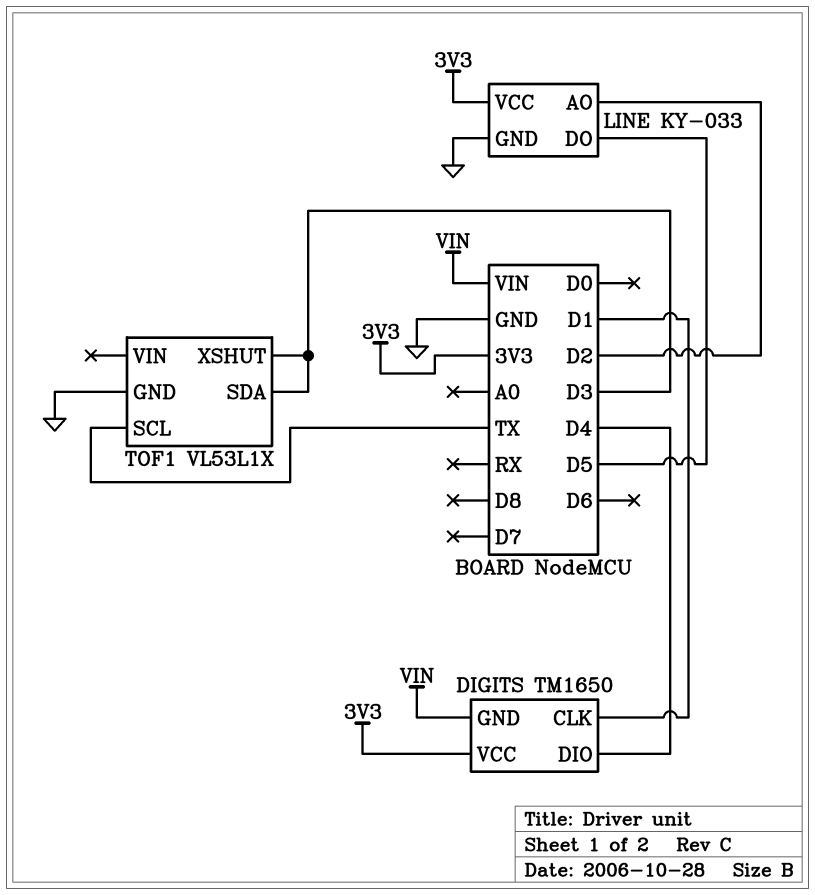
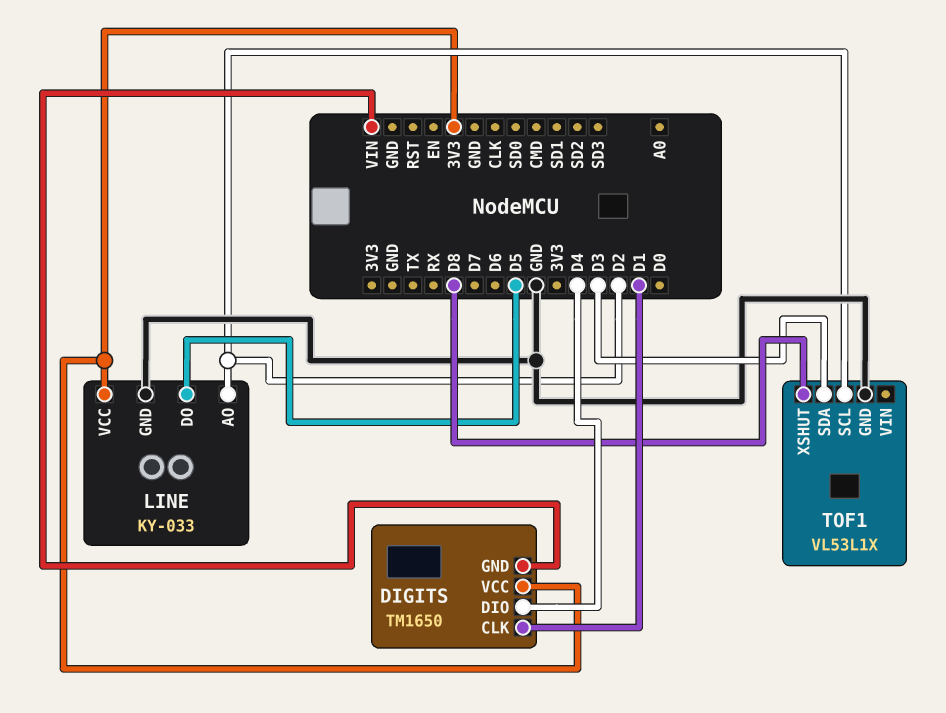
TOF1 pin SCL: TX -> D2
TOF1 pin XSHUT: D3 -> D8

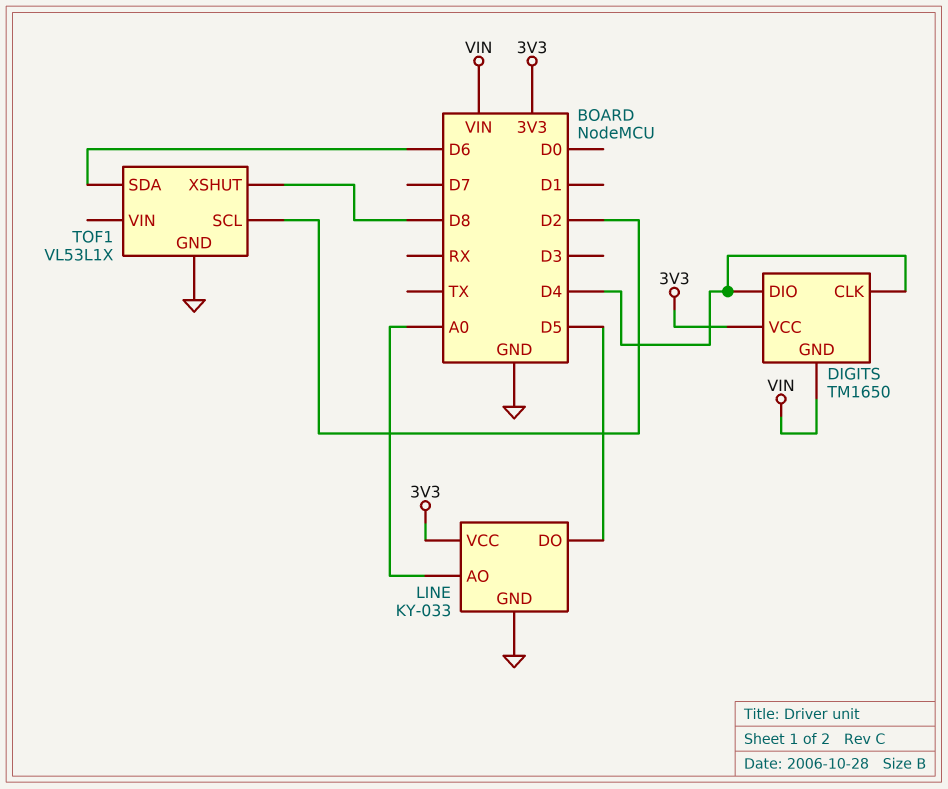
DIGITS pin CLK: D1 -> D4
LINE pin AO: D2 -> A0
TOF1 pin SDA: D3 -> D6

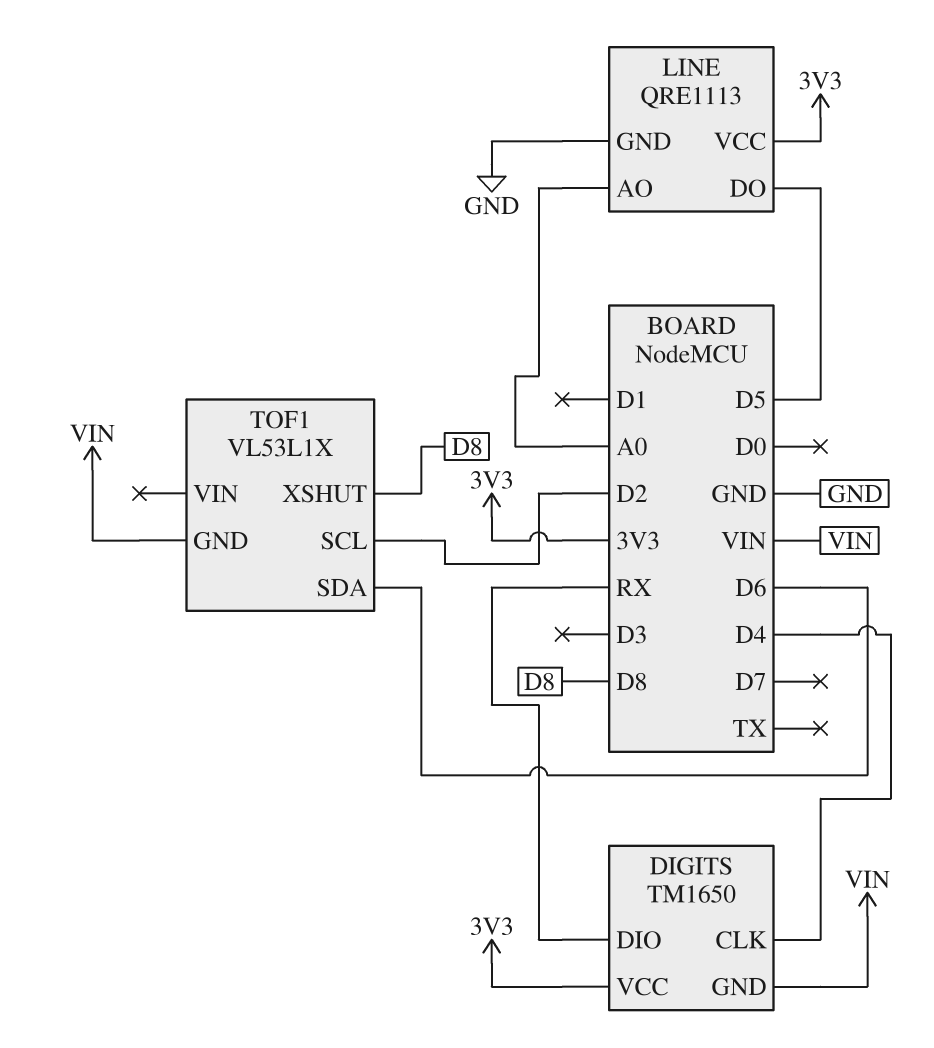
DIGITS pin DIO: D4 -> RX
LINE: KY-033 -> QRE1113
TOF1 pin GND: GND -> VIN

